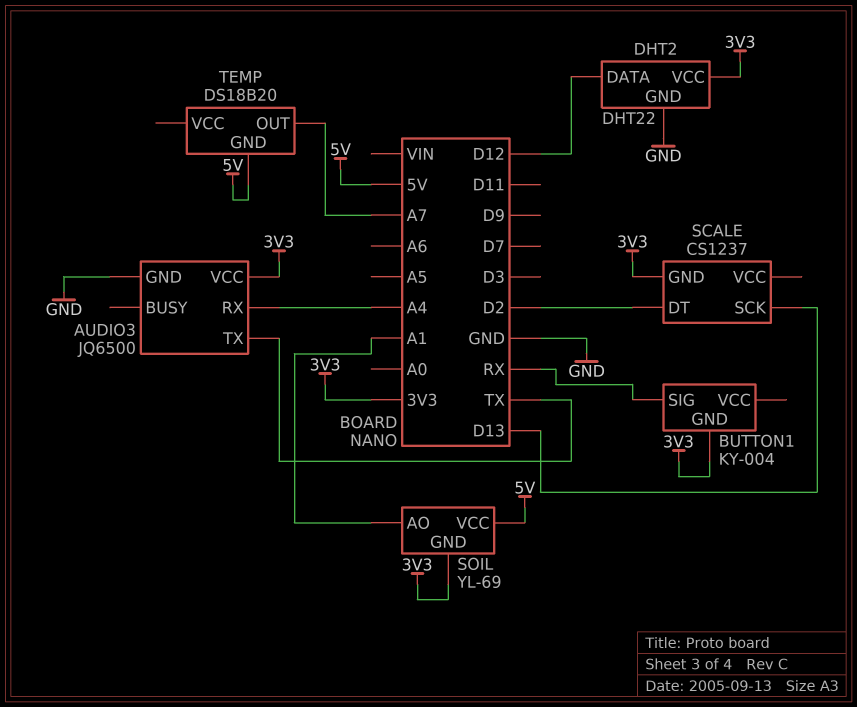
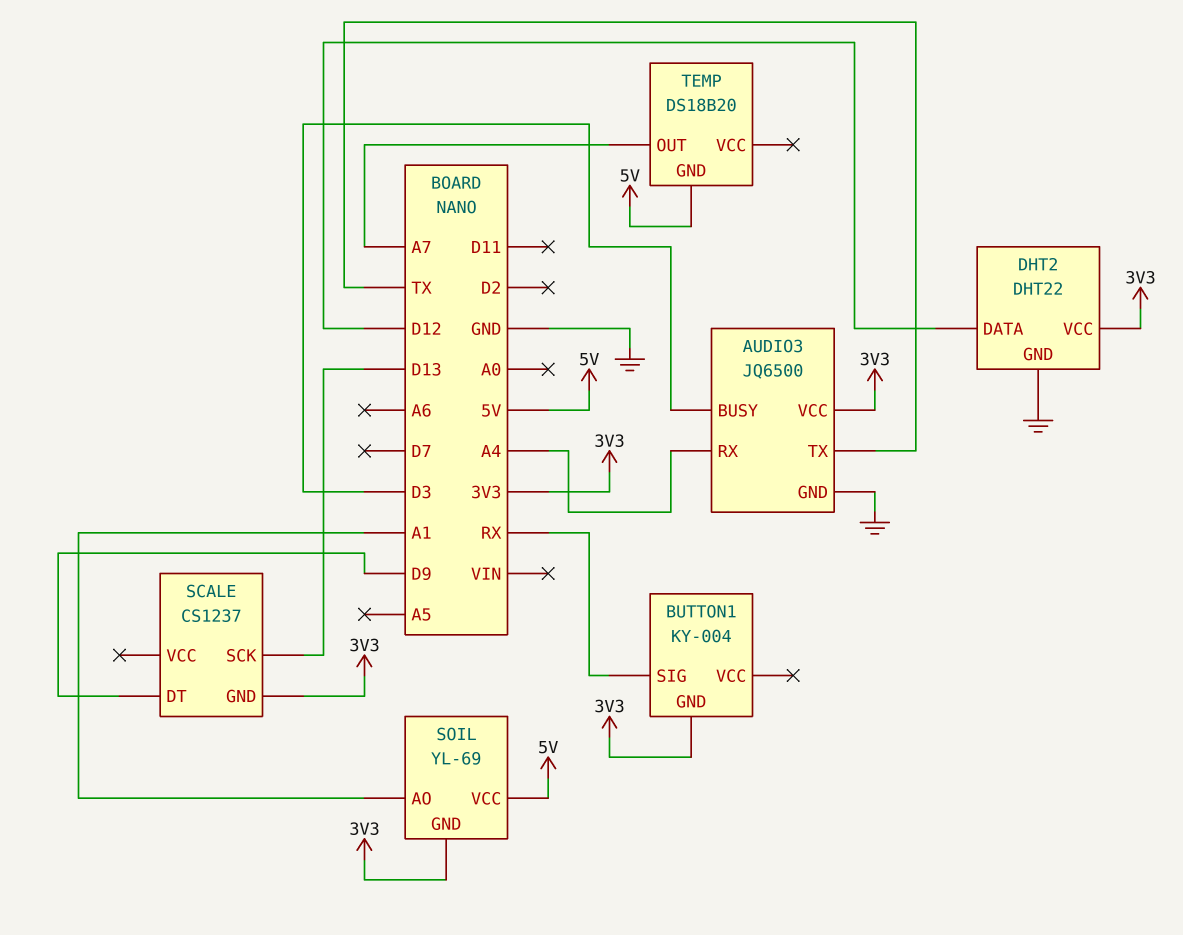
AUDIO3 pin BUSY: none -> D3
SCALE pin DT: D2 -> D9

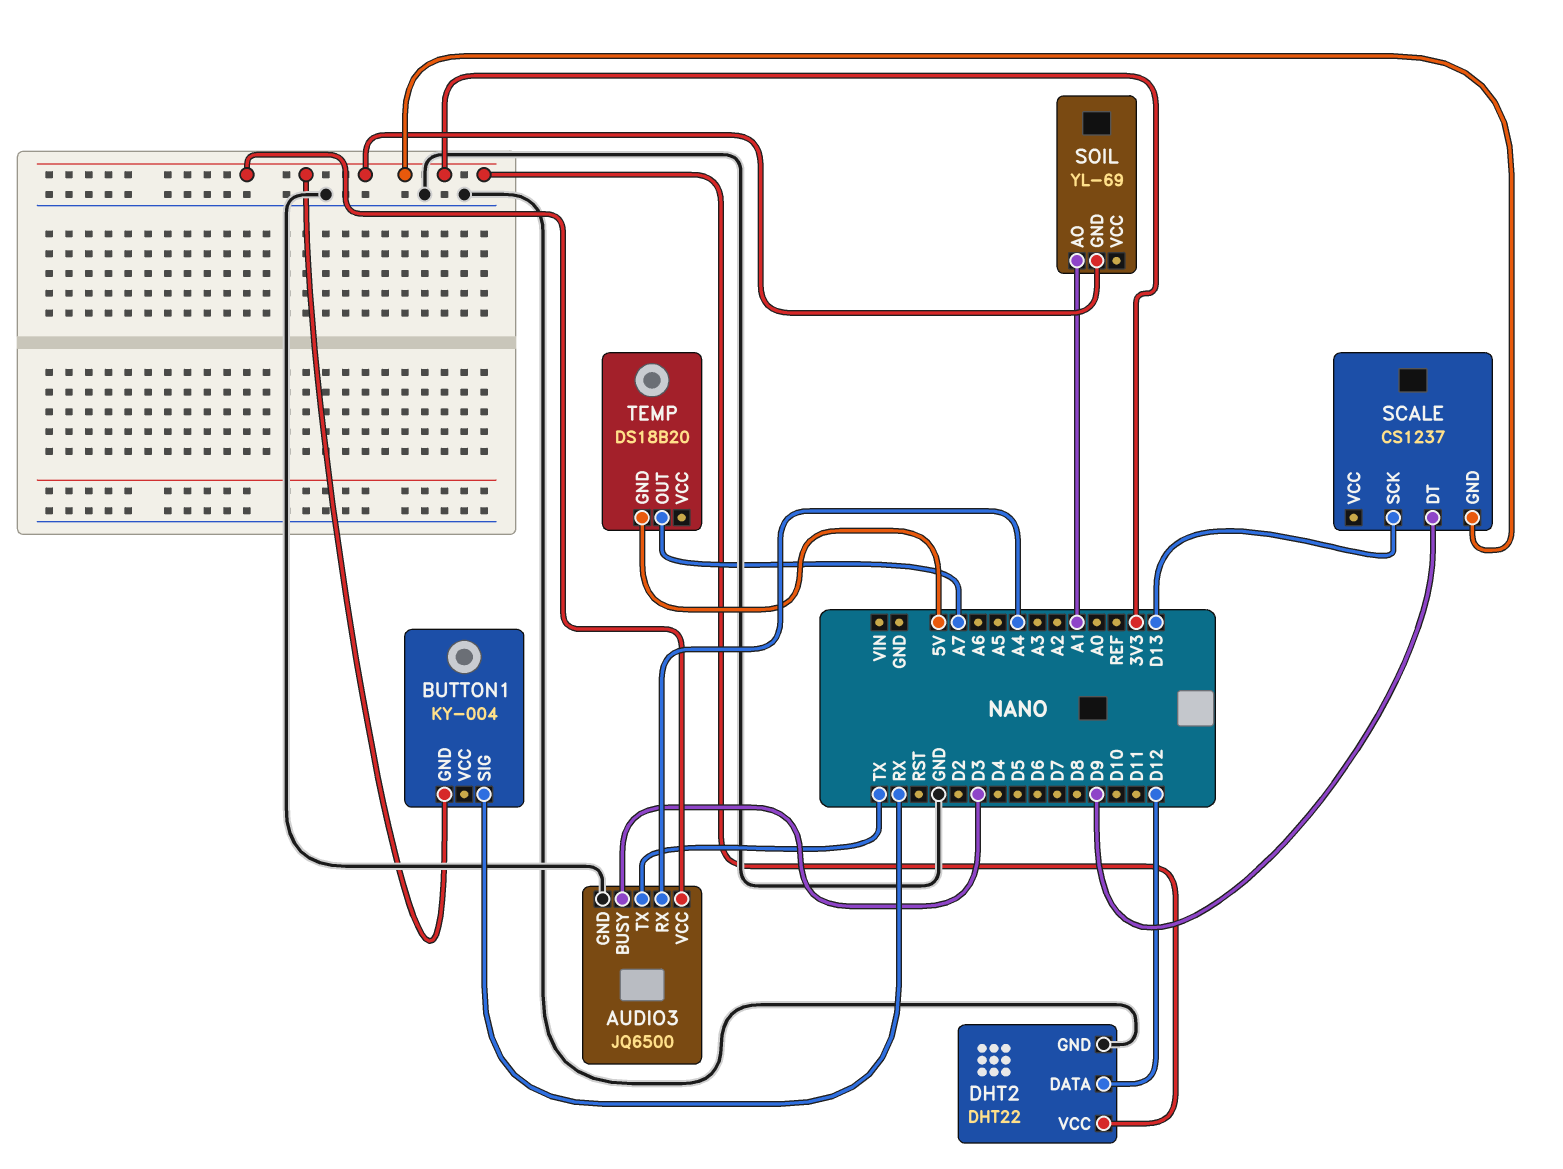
SOIL pin VCC: 5V -> none

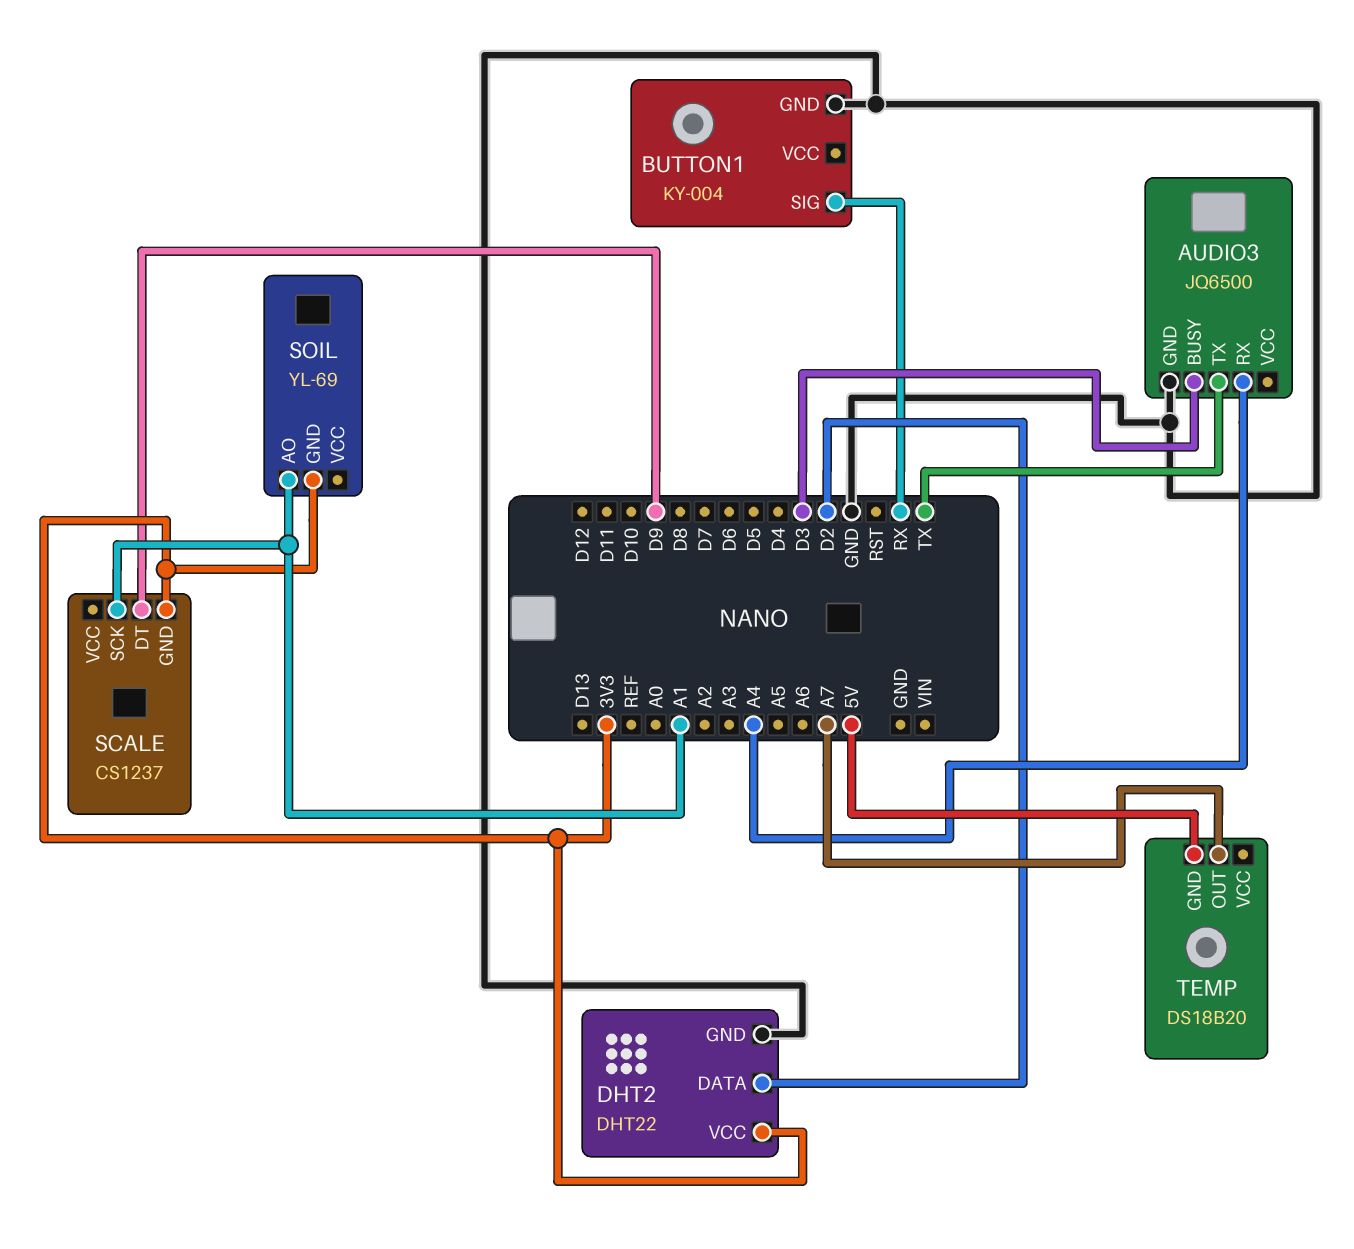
AUDIO3 pin VCC: 3V3 -> none
BUTTON1 pin GND: 3V3 -> GND
DHT2 pin DATA: D12 -> D2
SCALE pin SCK: D13 -> A1

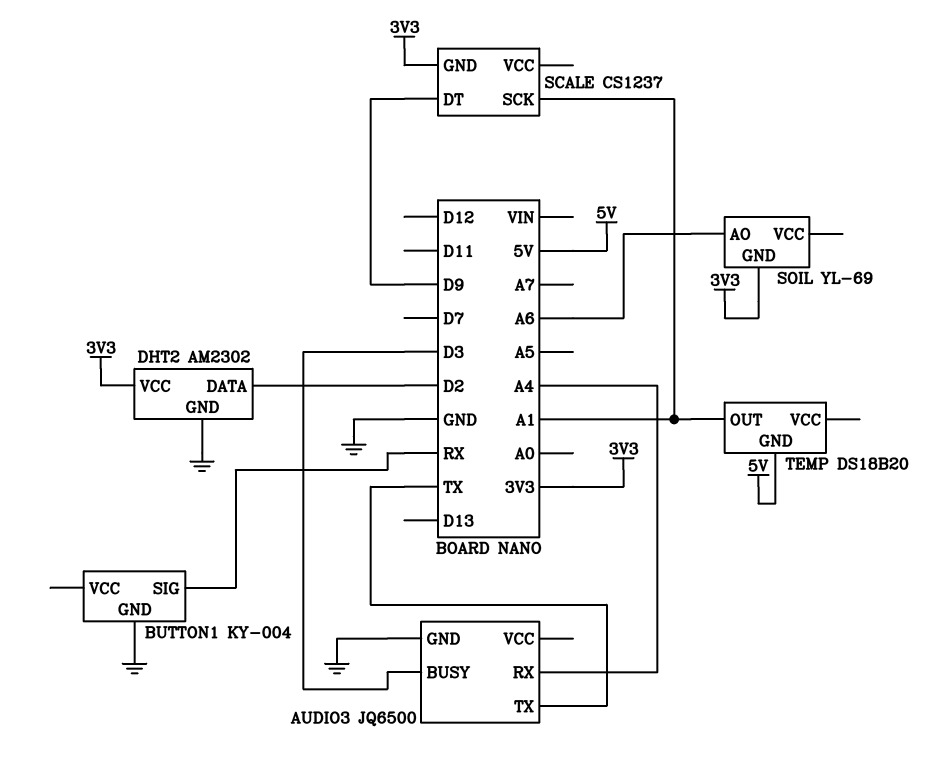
DHT2: DHT22 -> AM2302
SOIL pin AO: A1 -> A6
TEMP pin OUT: A7 -> A1

